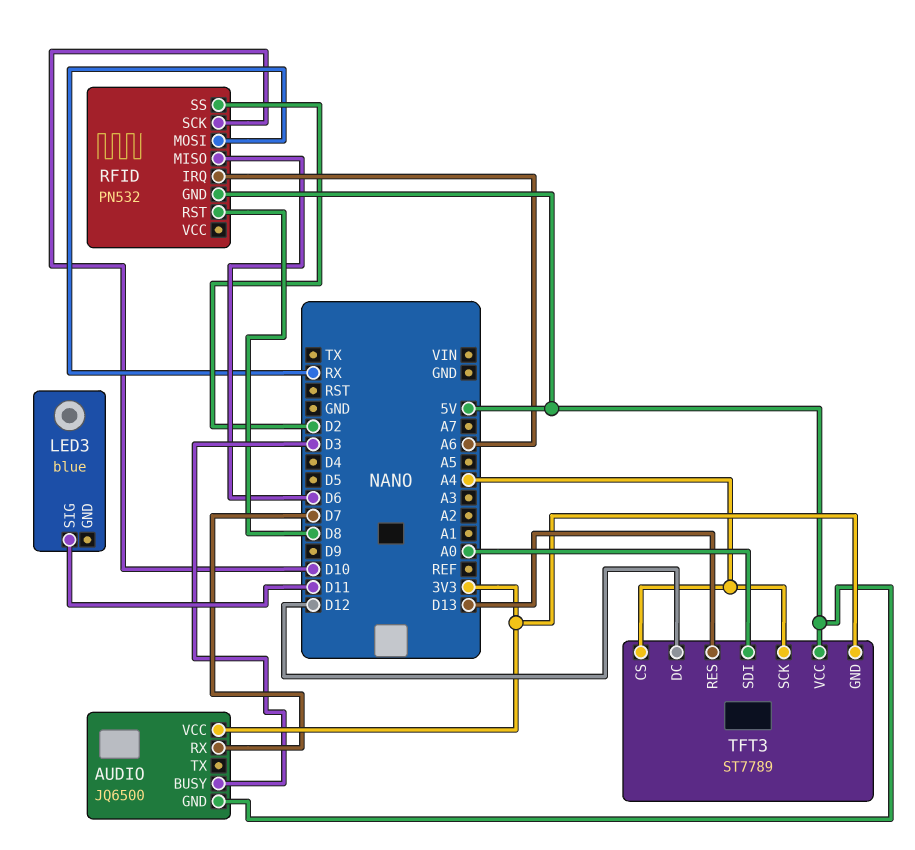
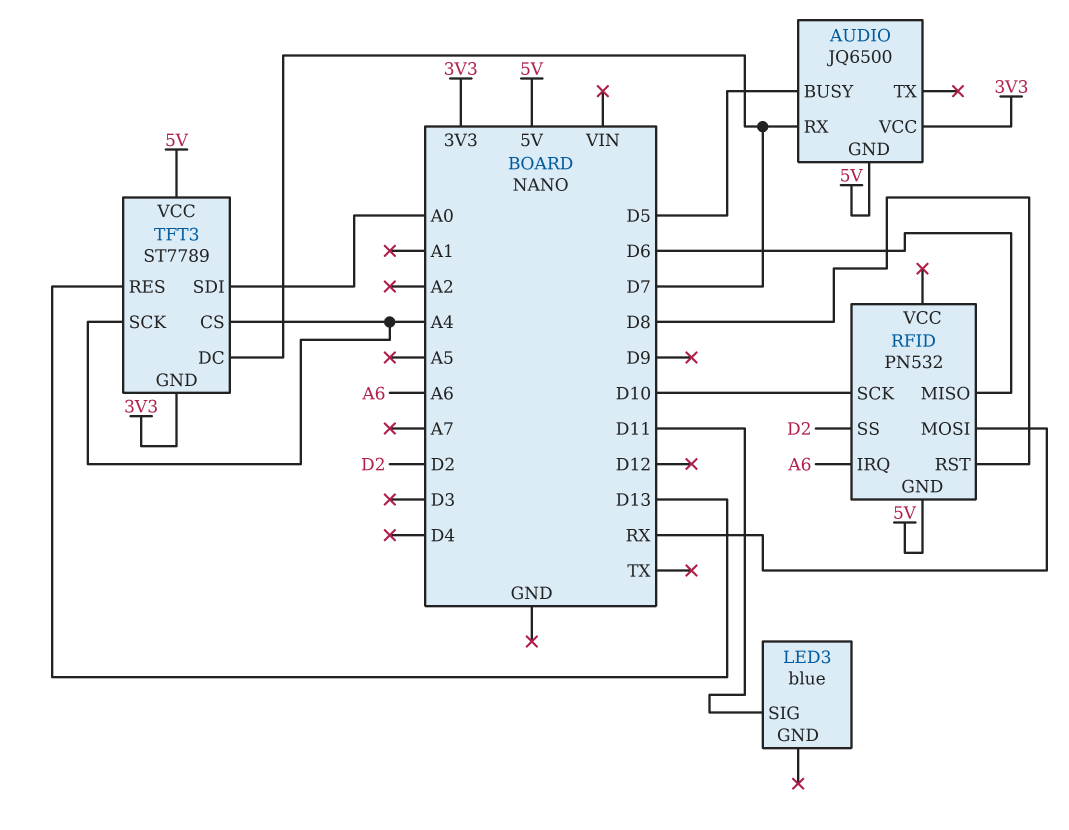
AUDIO pin BUSY: D3 -> D5
TFT3 pin DC: D12 -> D7

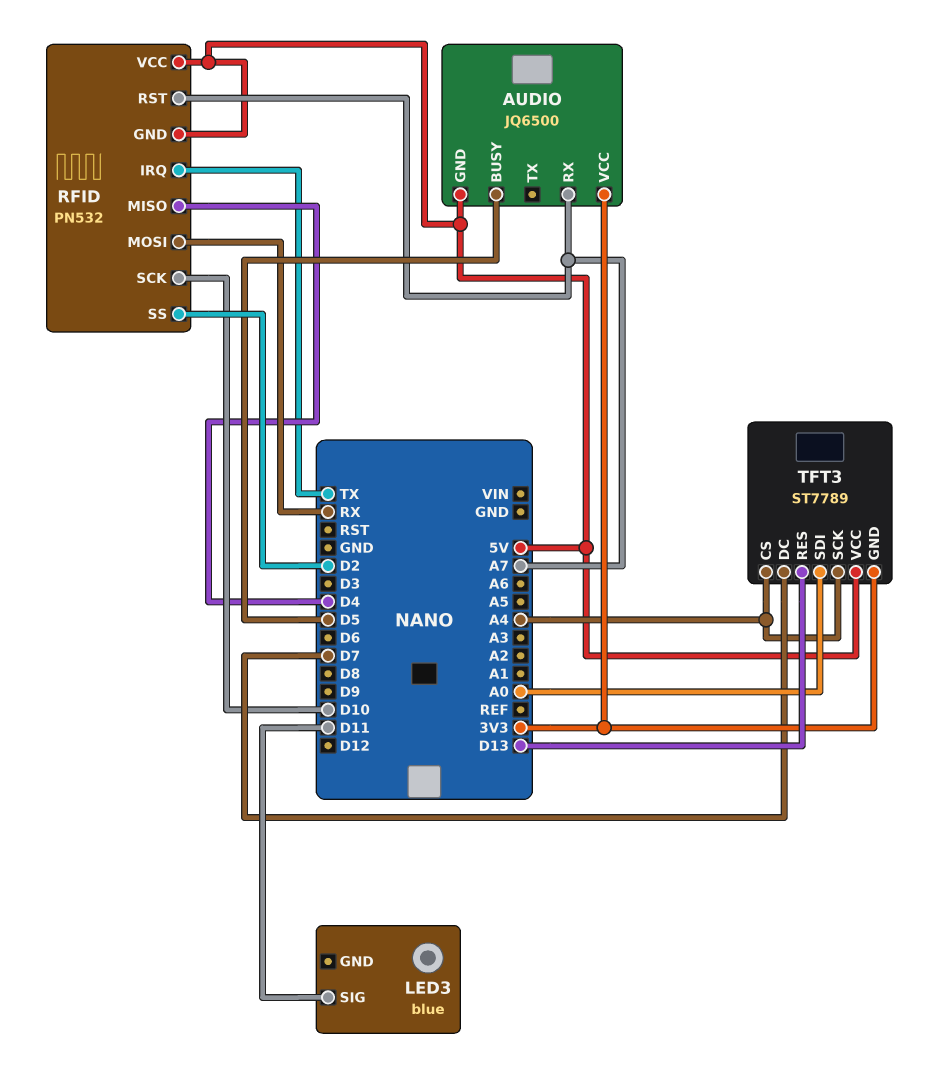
AUDIO pin RX: D7 -> A7
RFID pin IRQ: A6 -> TX
RFID pin MISO: D6 -> D4
RFID pin RST: D8 -> A7
RFID pin VCC: none -> 5V

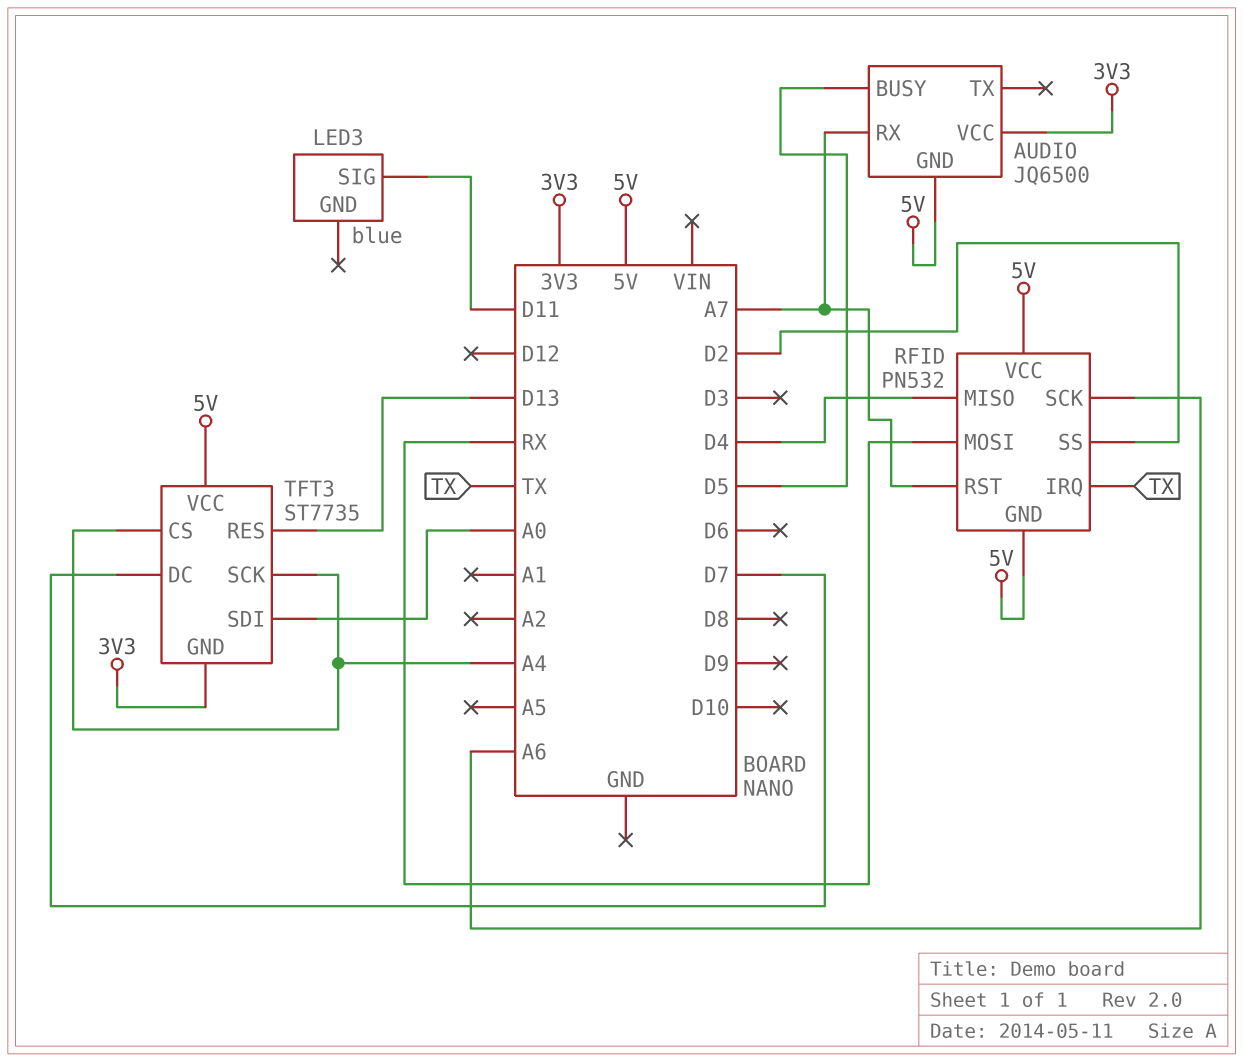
RFID pin SCK: D10 -> A6
TFT3: ST7789 -> ST7735

